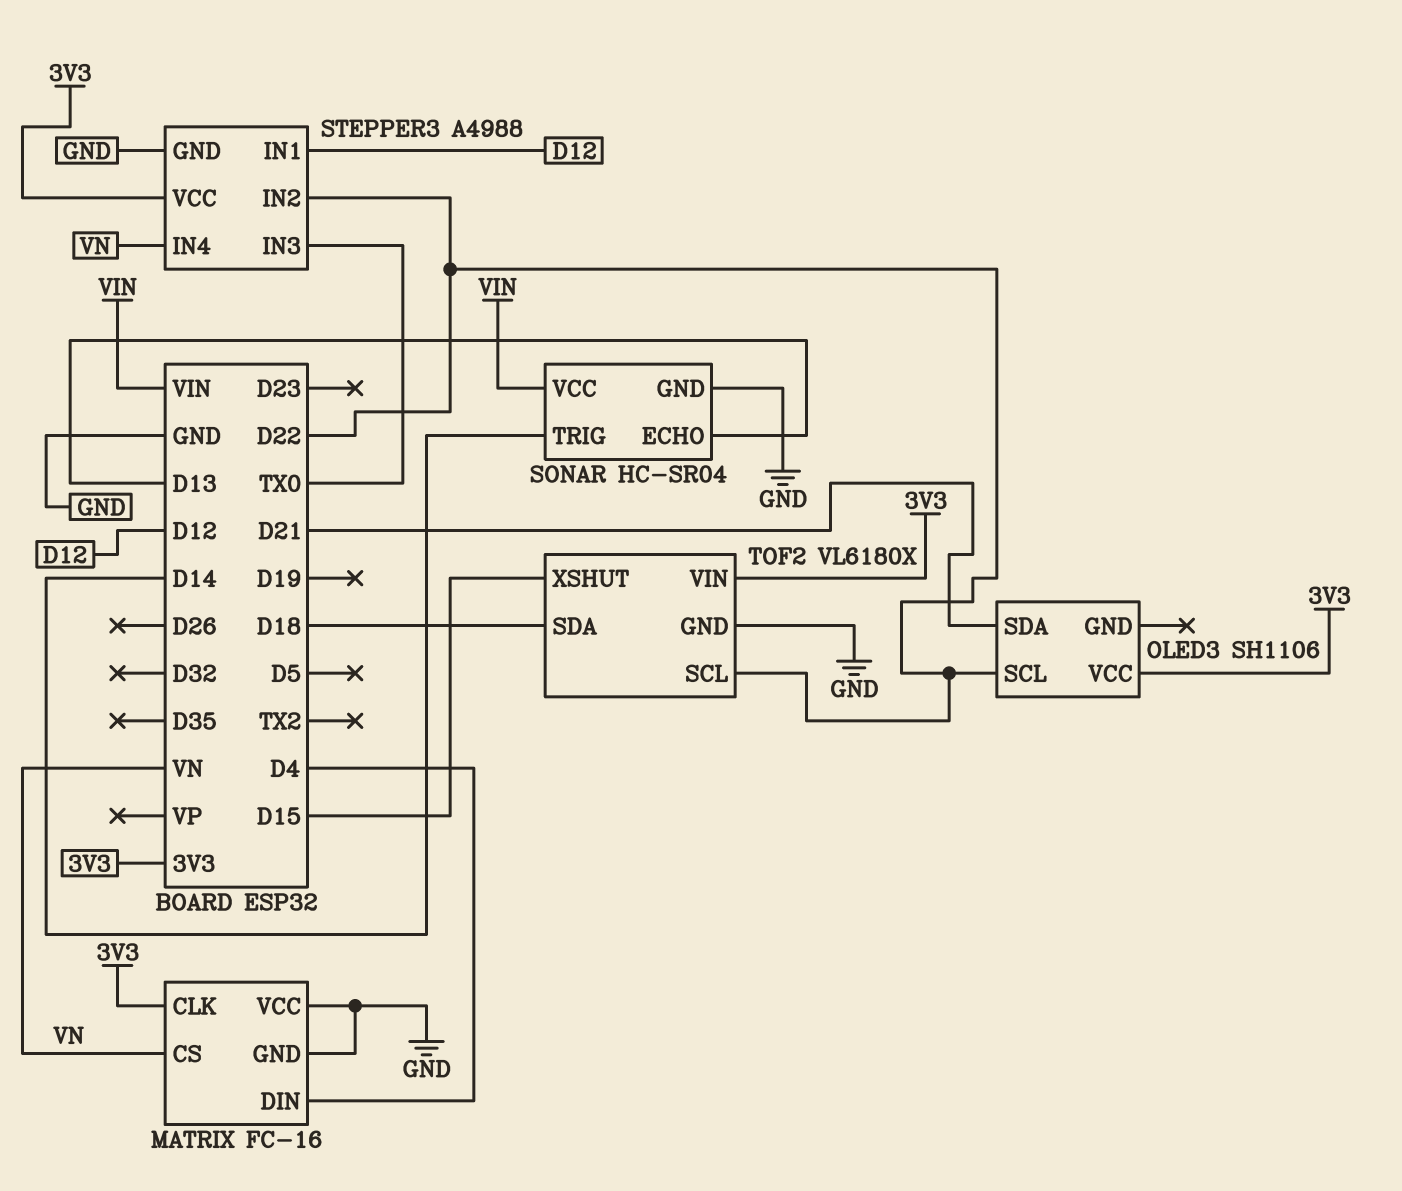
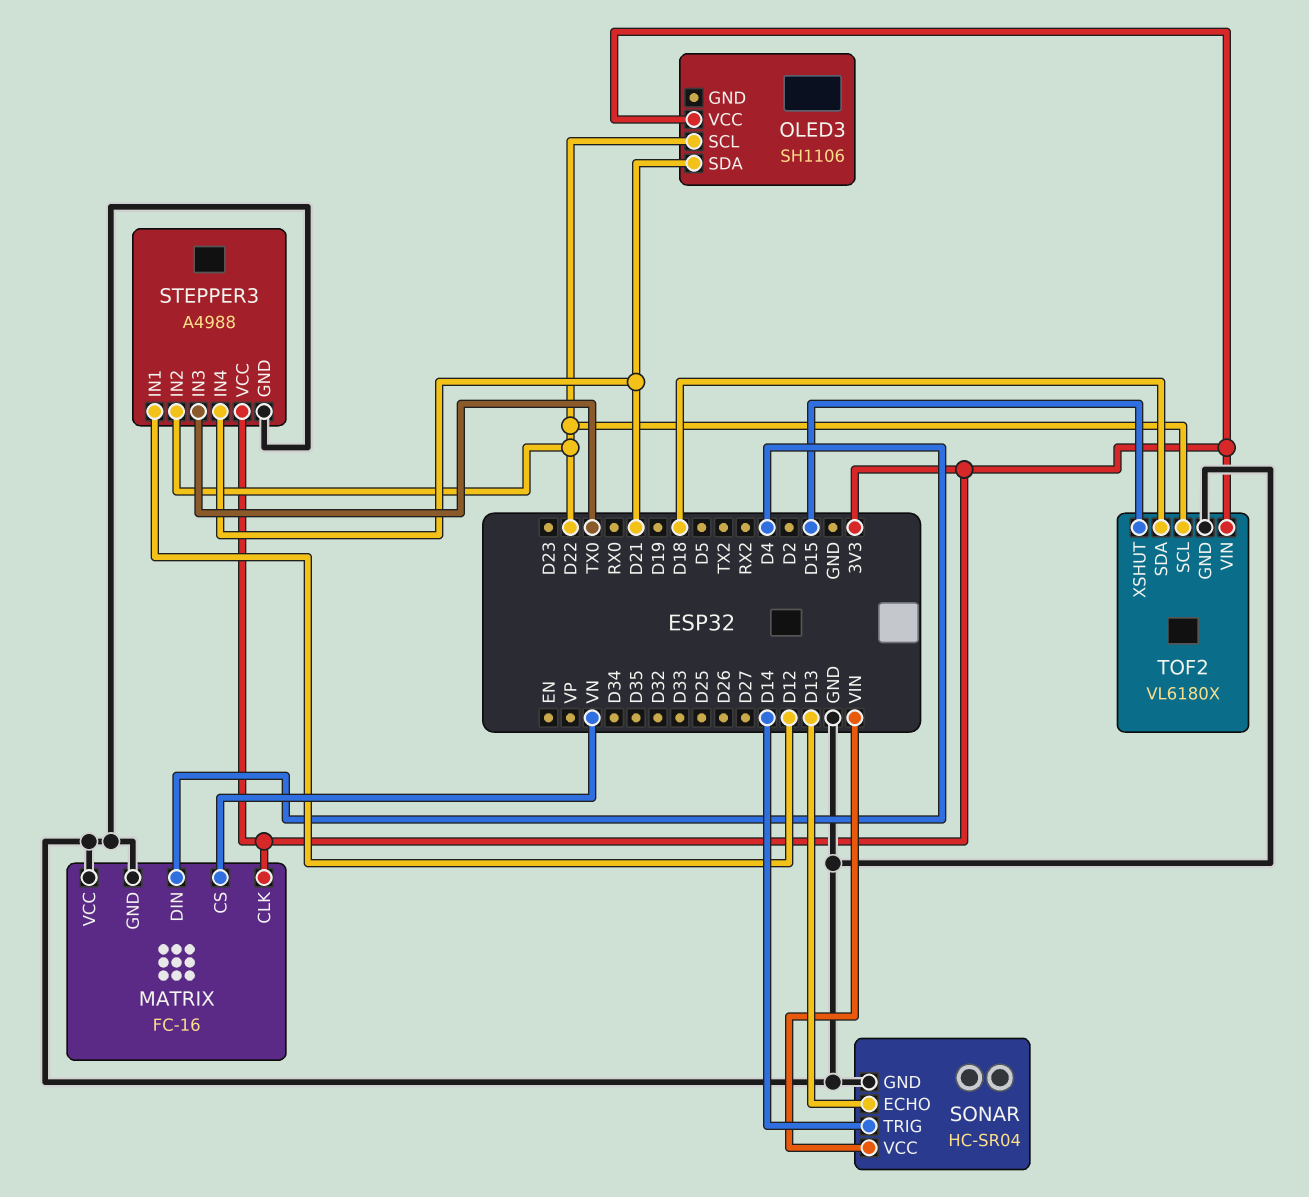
STEPPER3 pin IN4: VN -> D21

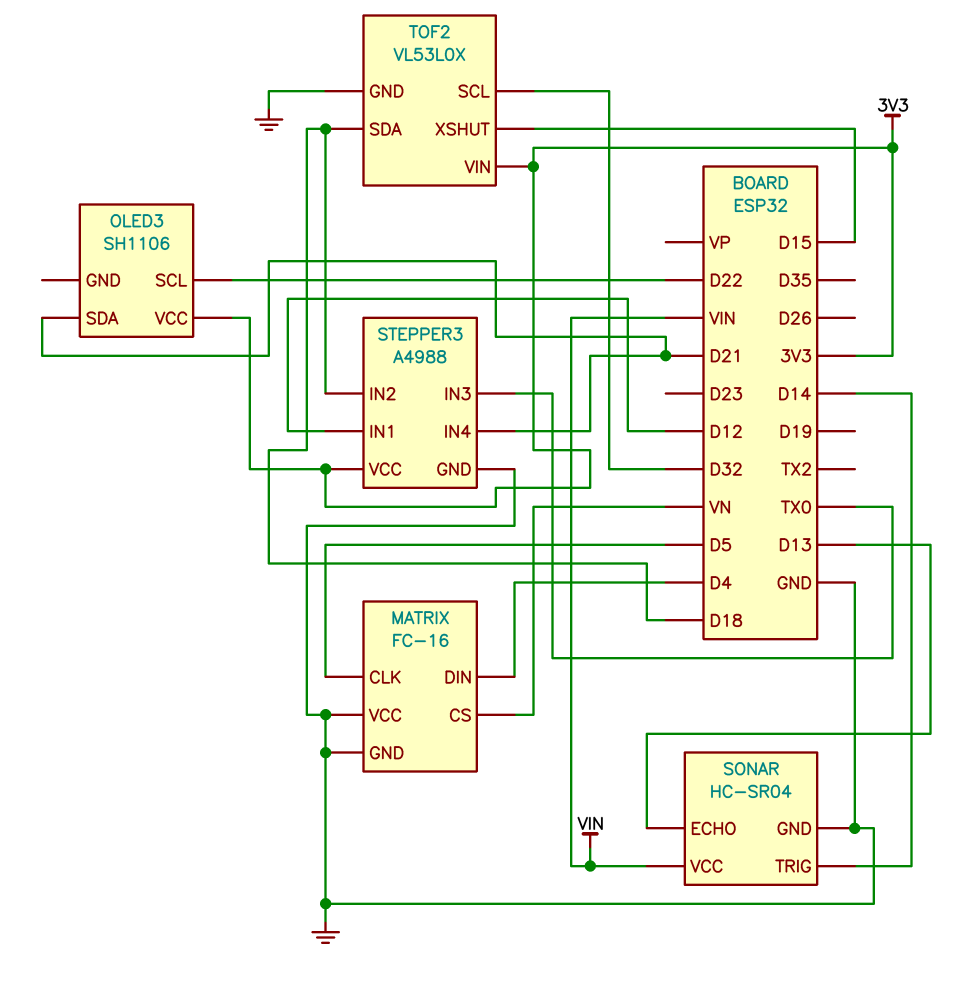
MATRIX pin CLK: 3V3 -> D5
STEPPER3 pin IN2: D22 -> D18
TOF2: VL6180X -> VL53L0X
TOF2 pin SCL: D22 -> D32

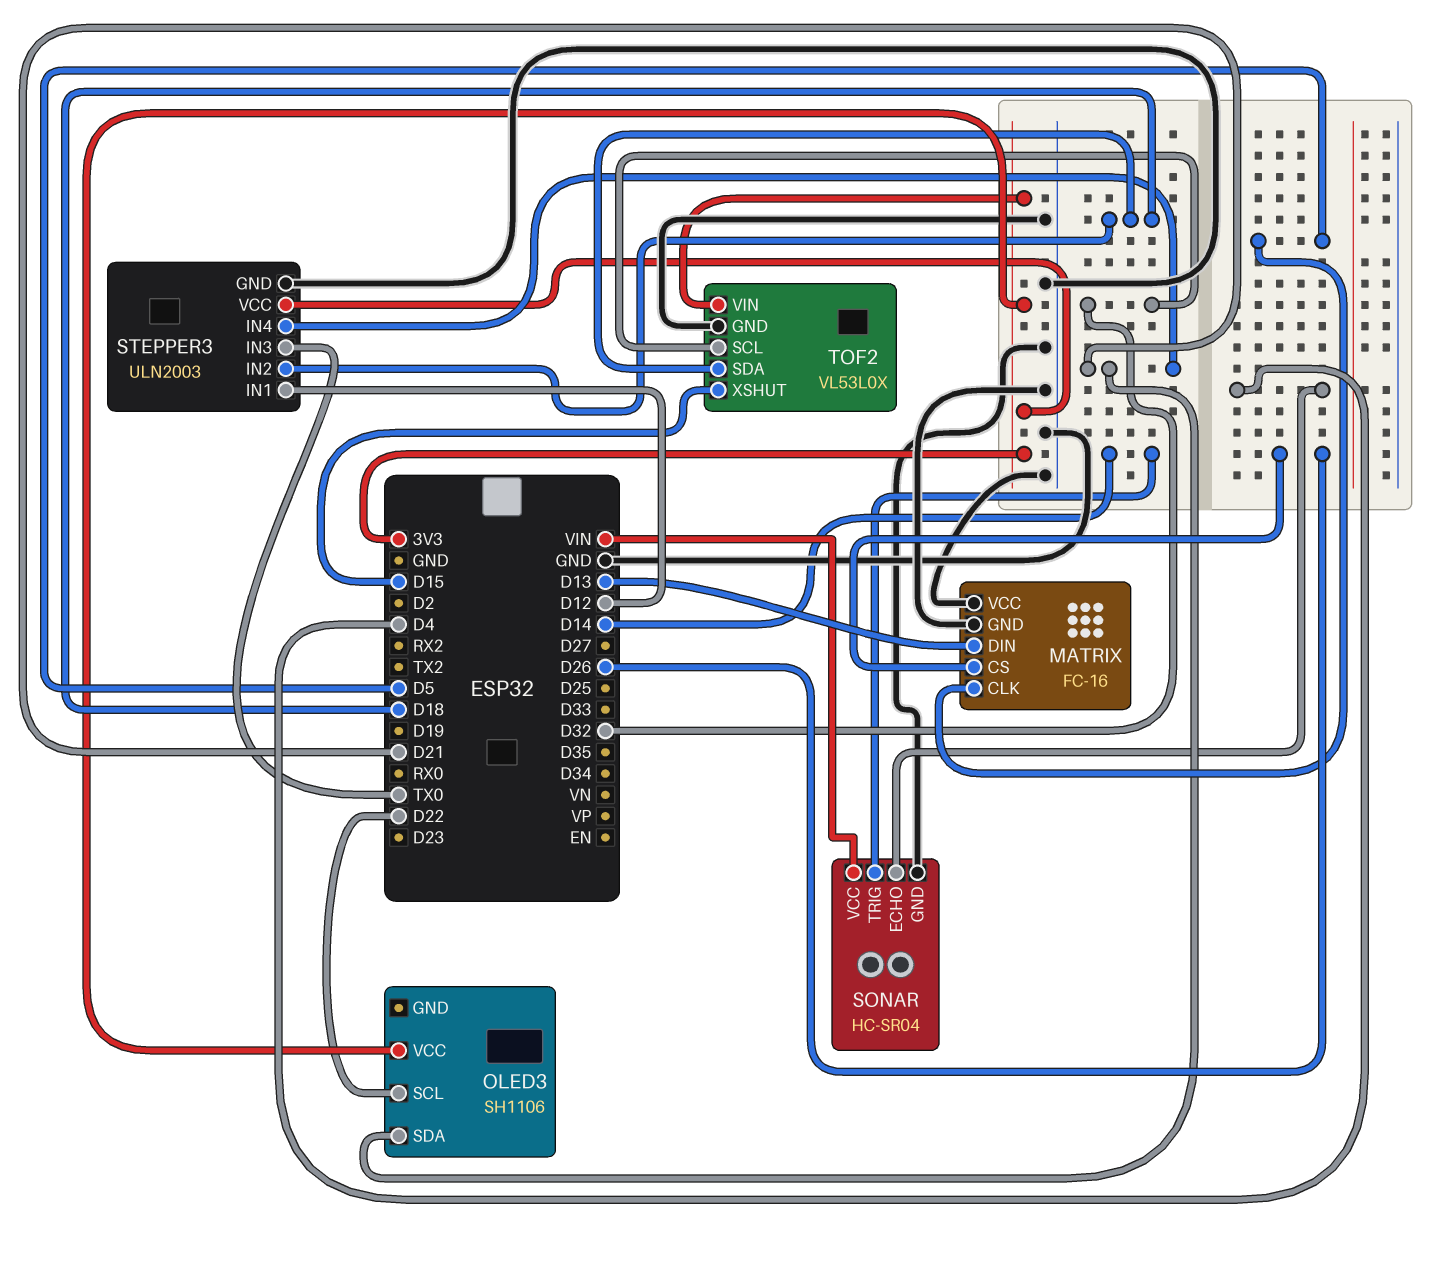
MATRIX pin CS: VN -> D26
MATRIX pin DIN: D4 -> D13
SONAR pin ECHO: D13 -> D4
STEPPER3: A4988 -> ULN2003

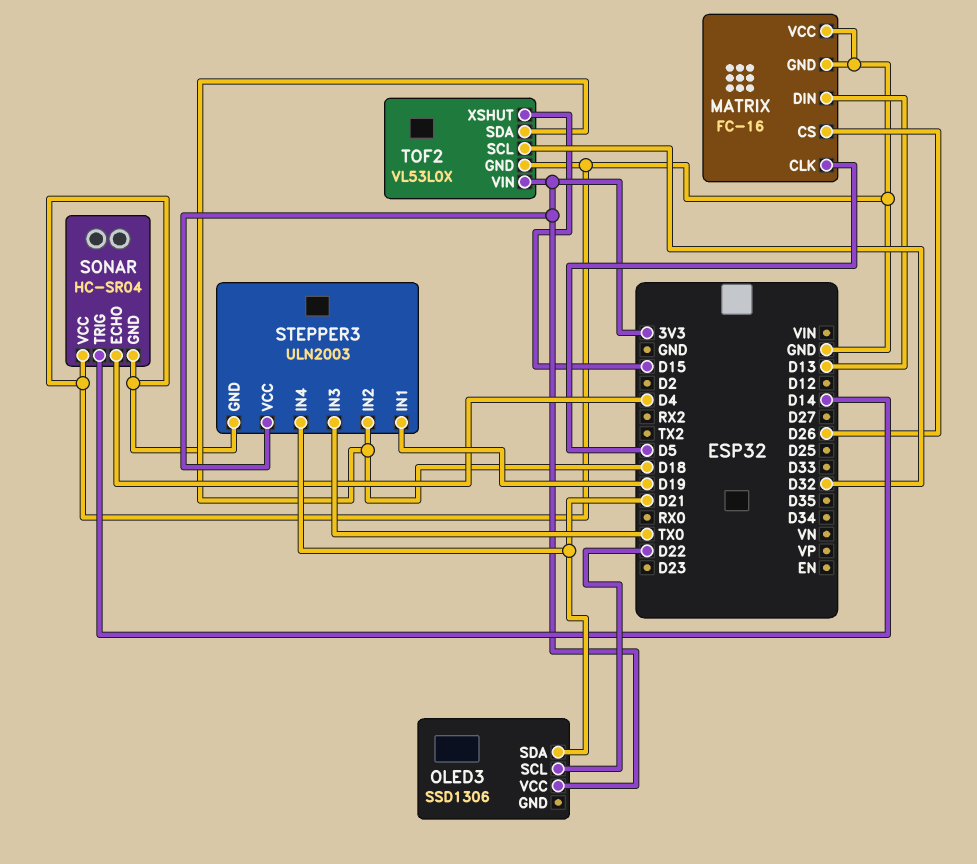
OLED3: SH1106 -> SSD1306
SONAR pin VCC: VIN -> GND
STEPPER3 pin IN1: D12 -> D19

